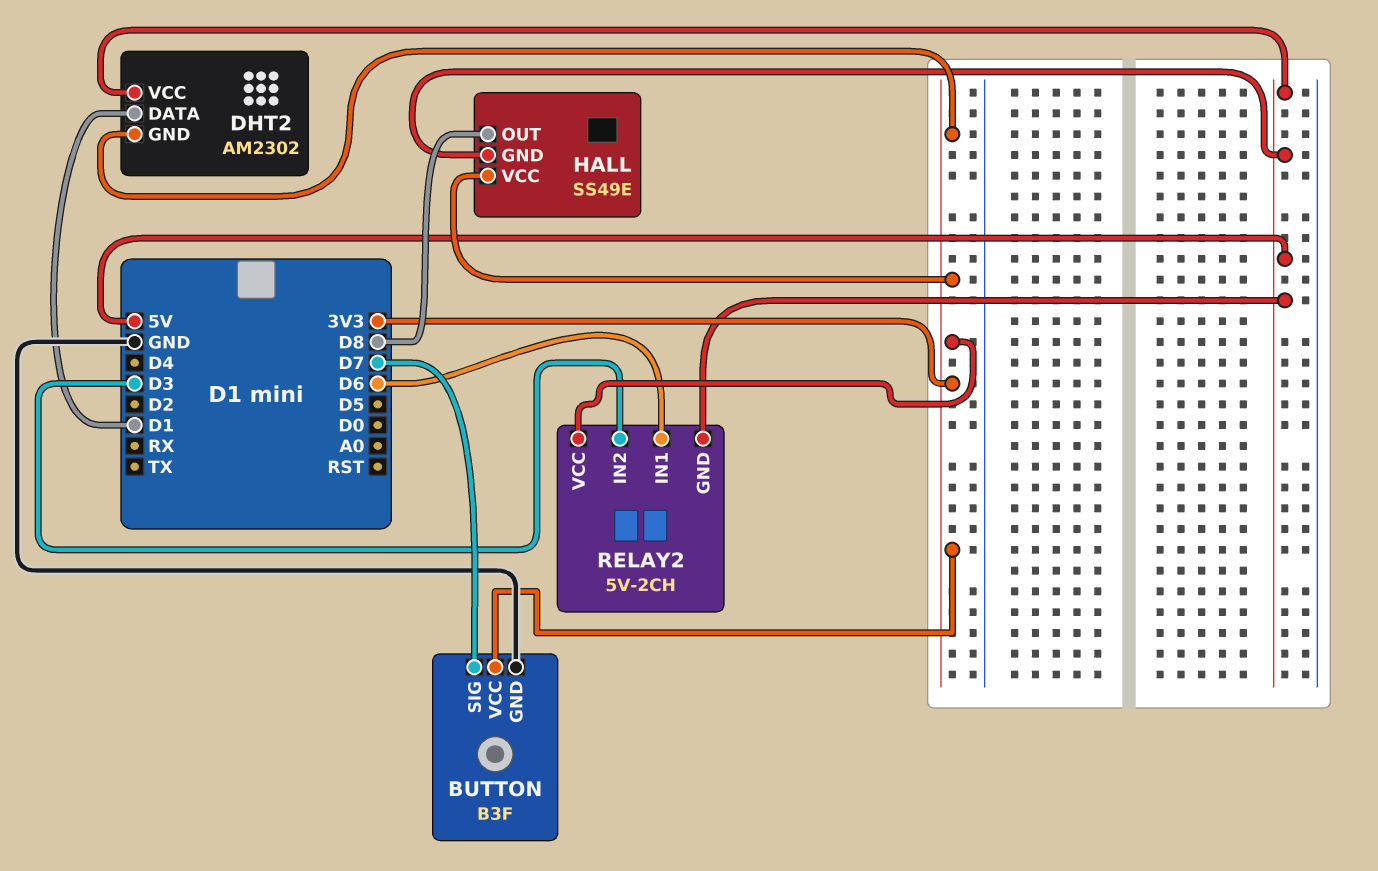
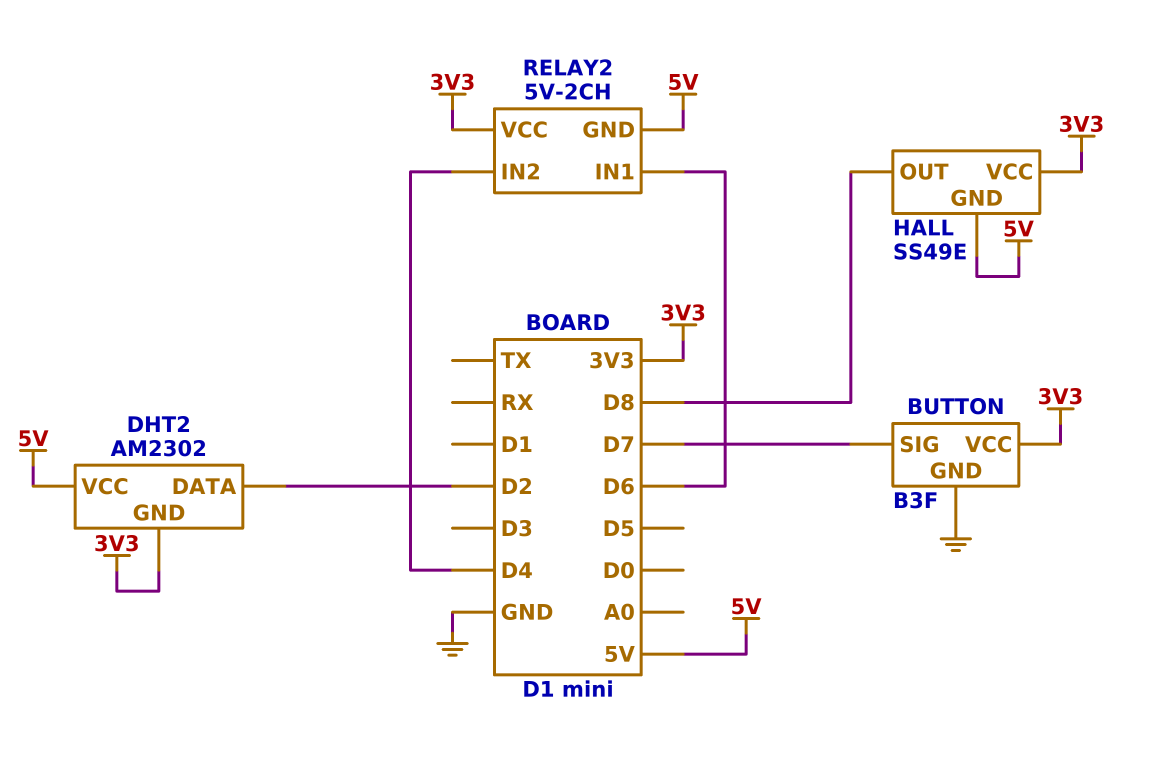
DHT2 pin DATA: D1 -> D2
RELAY2 pin IN2: D3 -> D4

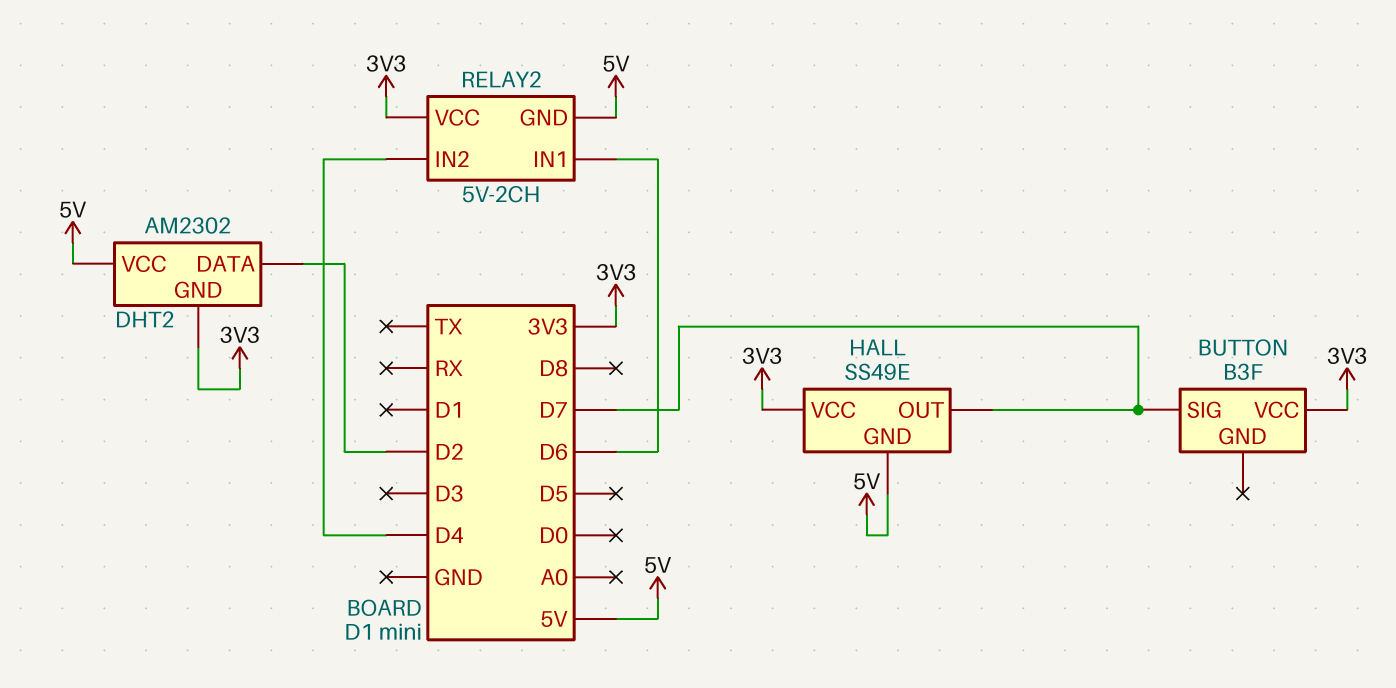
BUTTON pin GND: GND -> none
HALL pin OUT: D8 -> D7

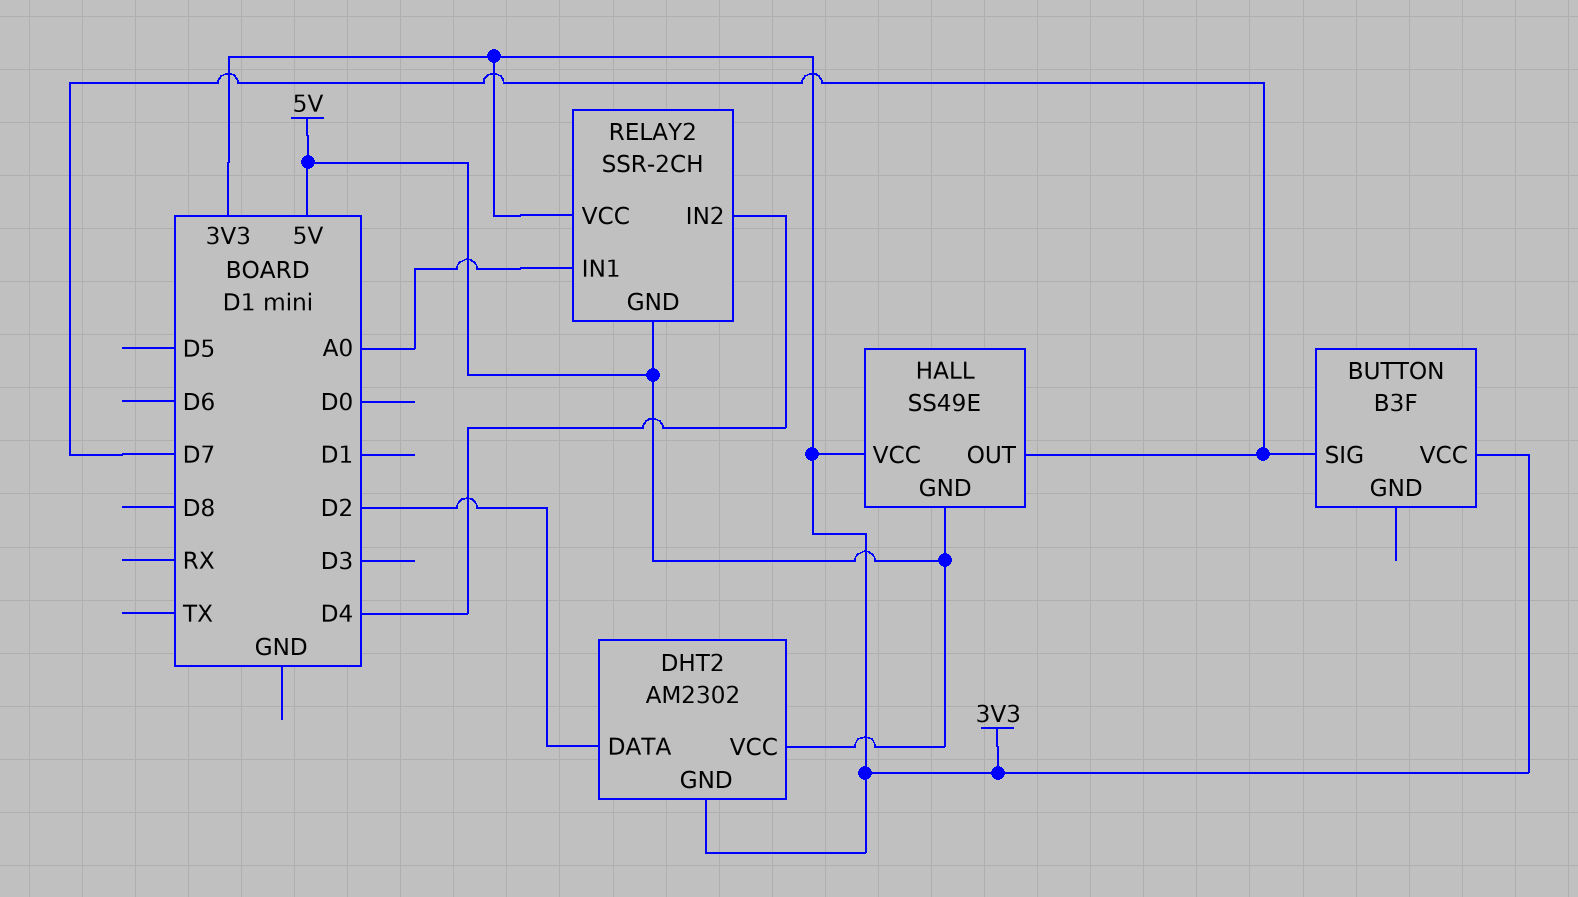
RELAY2: 5V-2CH -> SSR-2CH
RELAY2 pin IN1: D6 -> A0

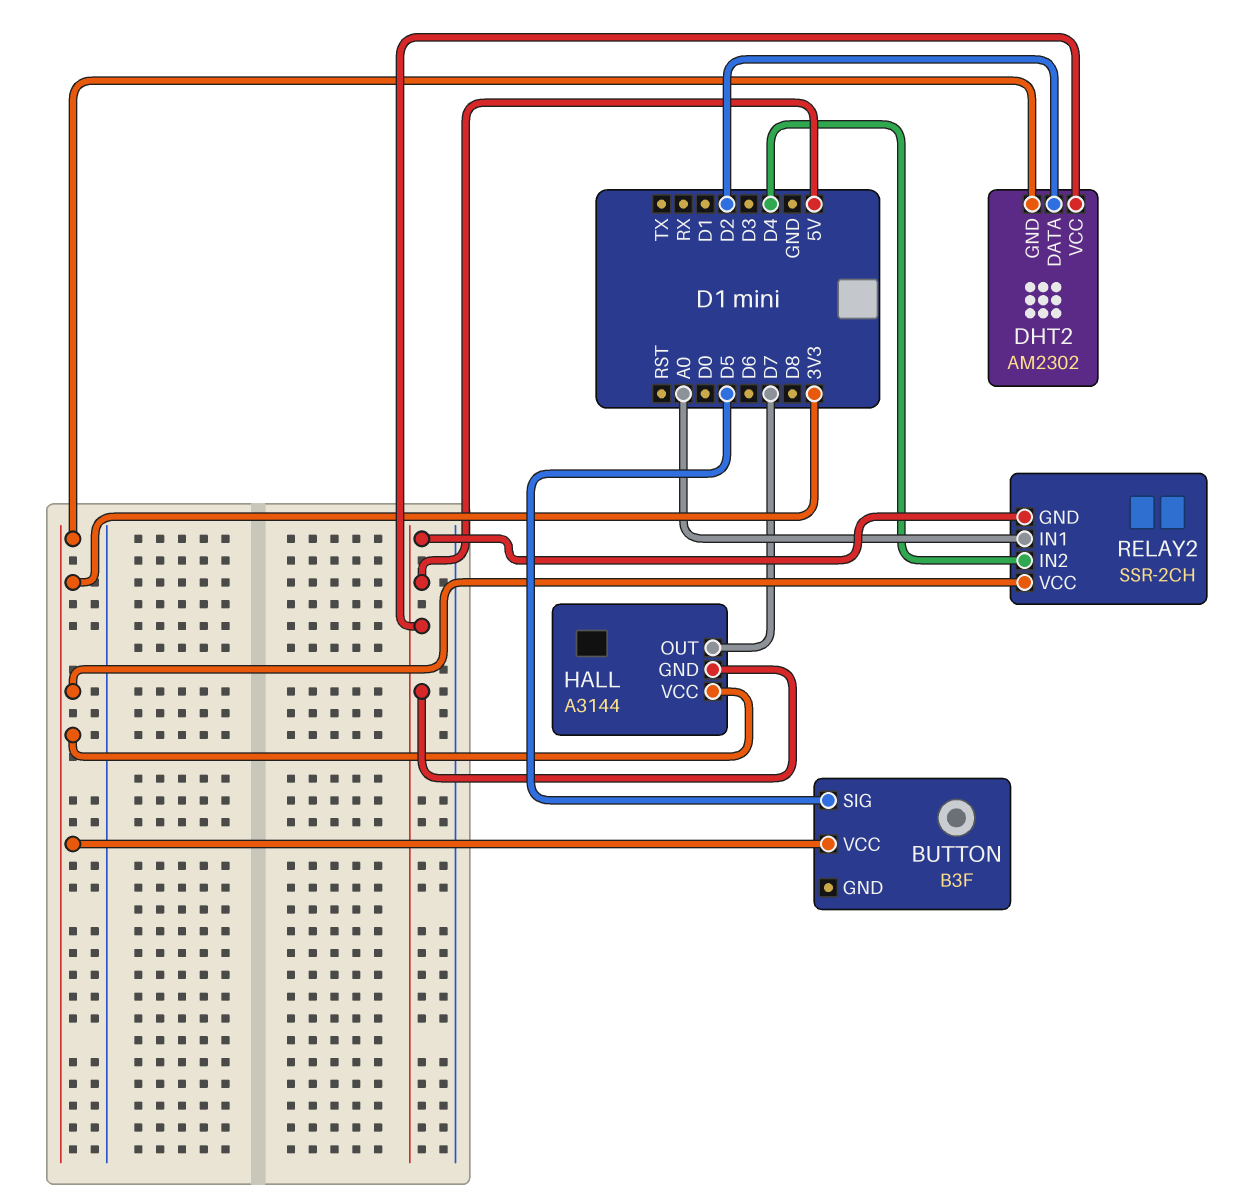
BUTTON pin SIG: D7 -> D5
HALL: SS49E -> A3144

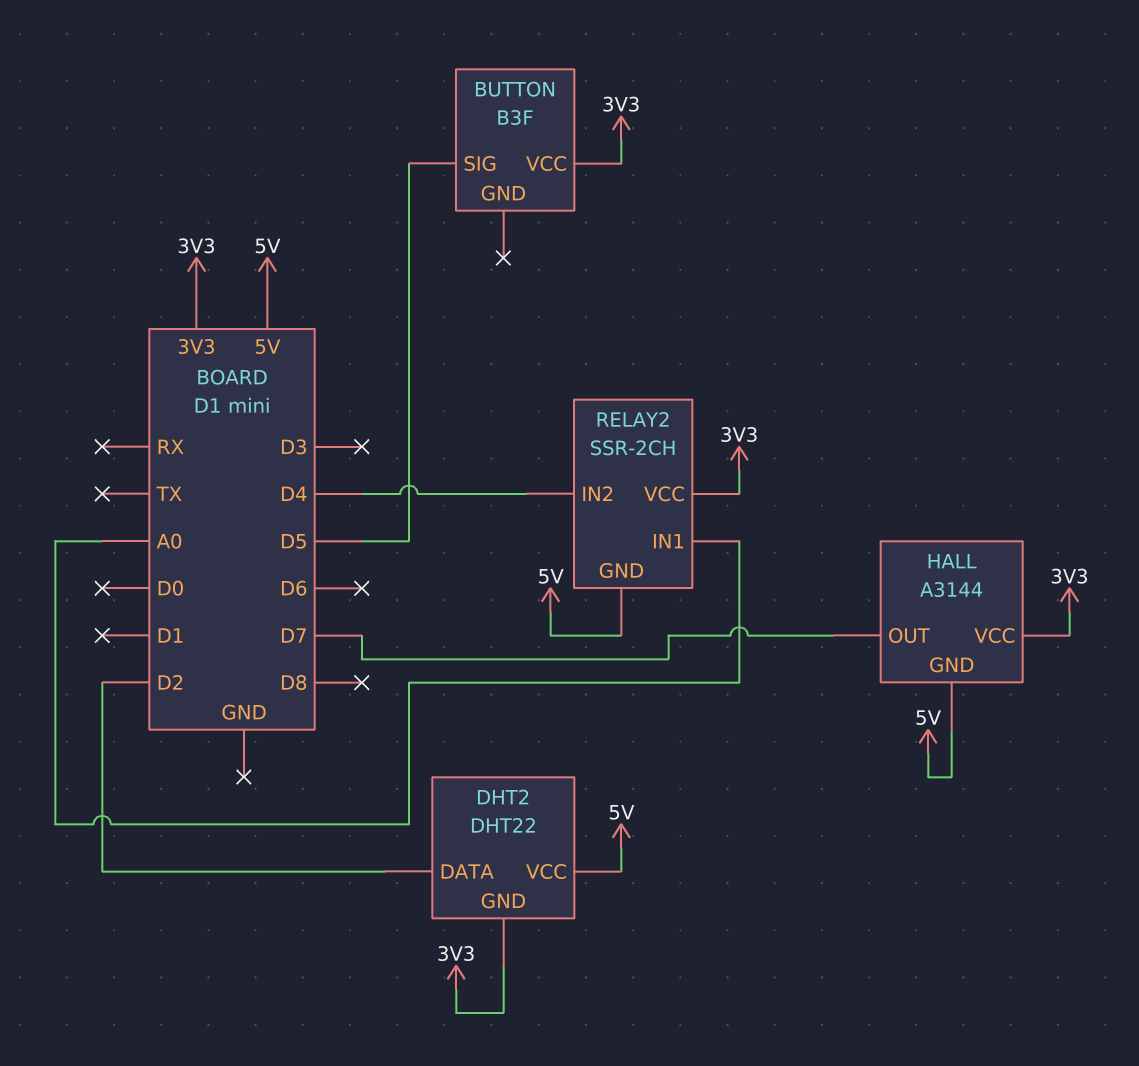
DHT2: AM2302 -> DHT22

